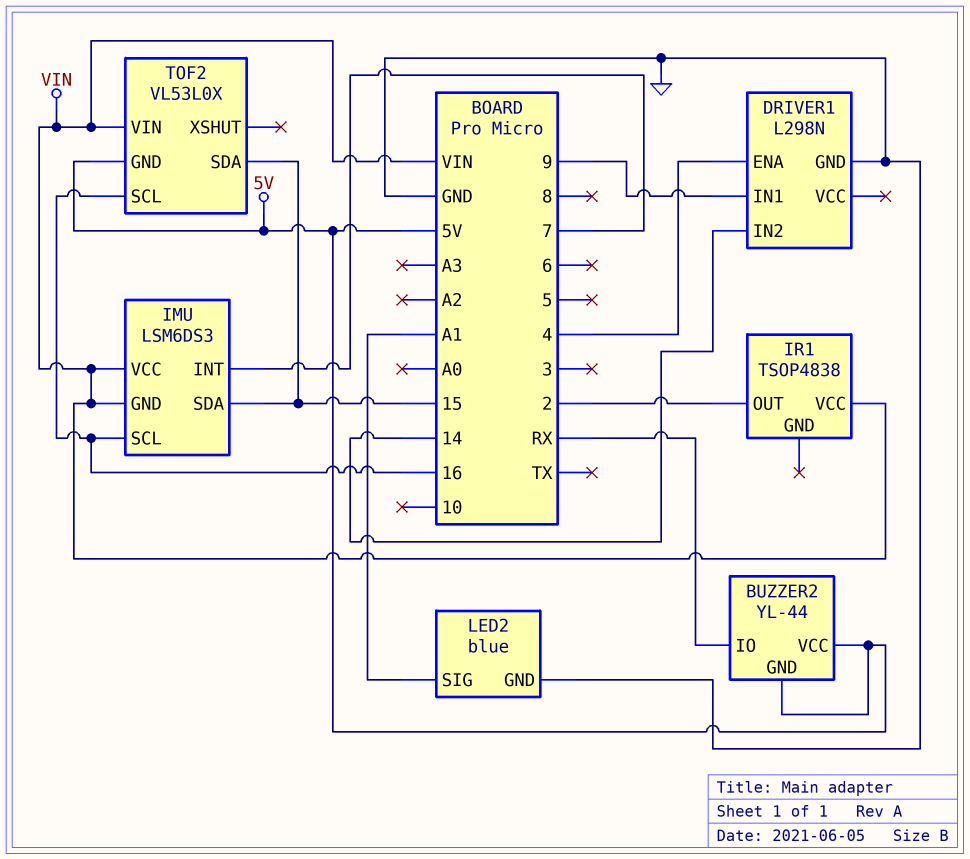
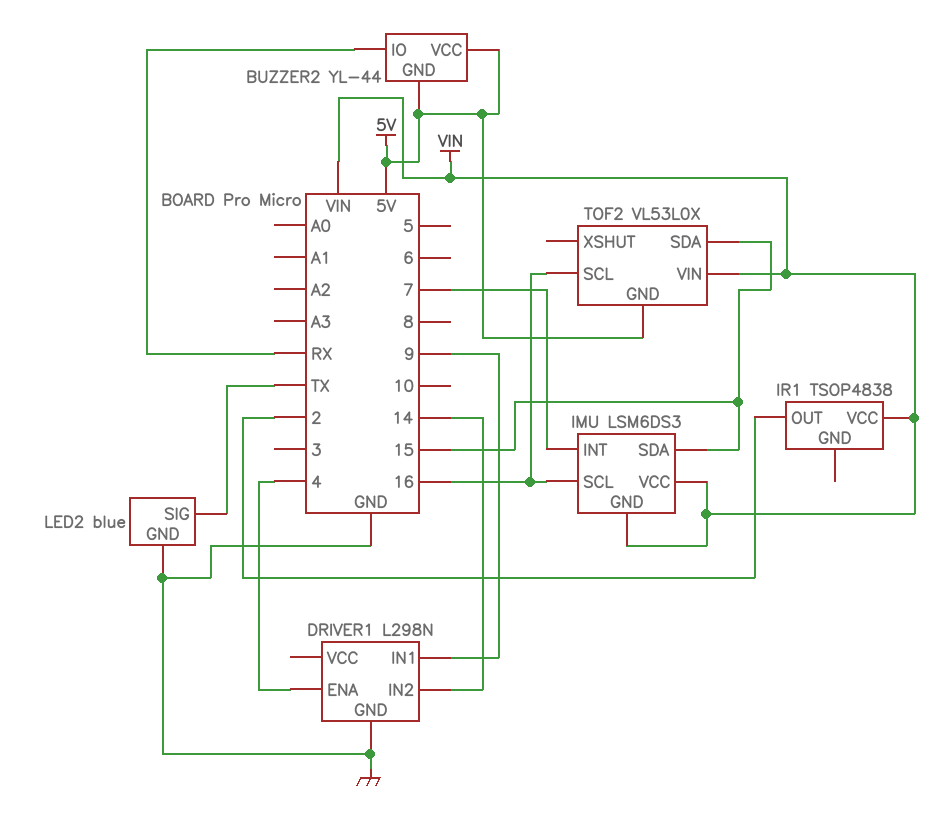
LED2 pin SIG: A1 -> TX

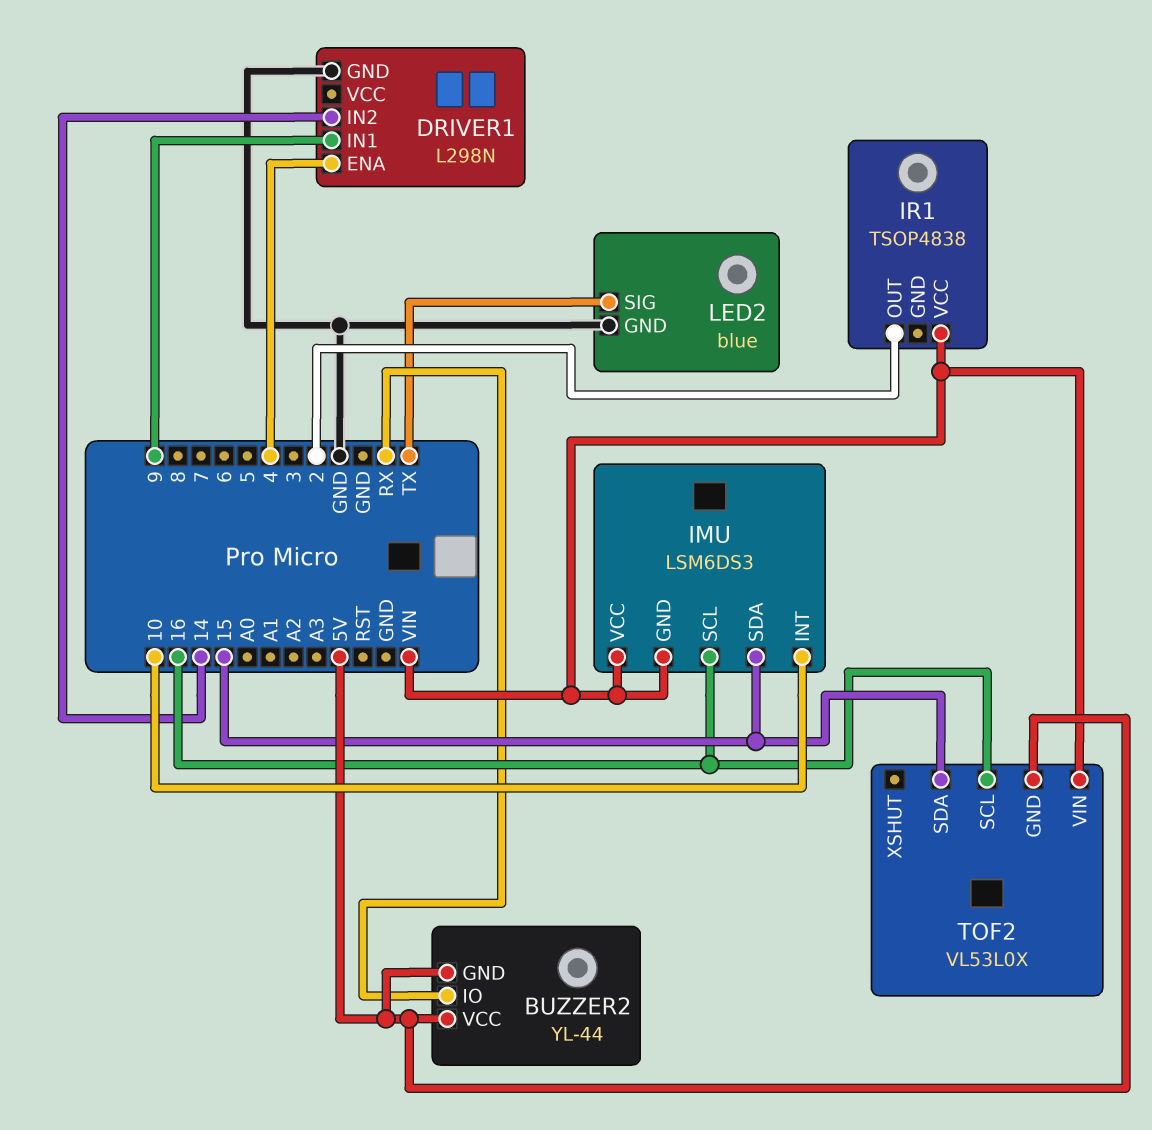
IMU pin INT: 7 -> 10

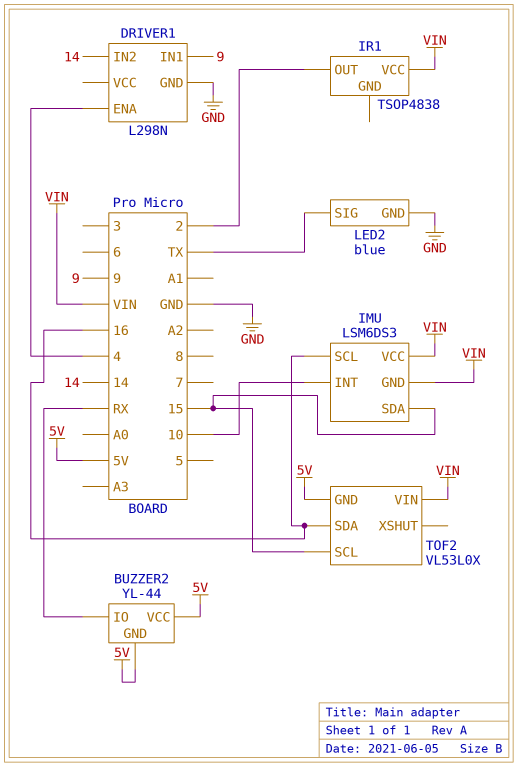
TOF2 pin SCL: 16 -> 15
TOF2 pin SDA: 15 -> 16

